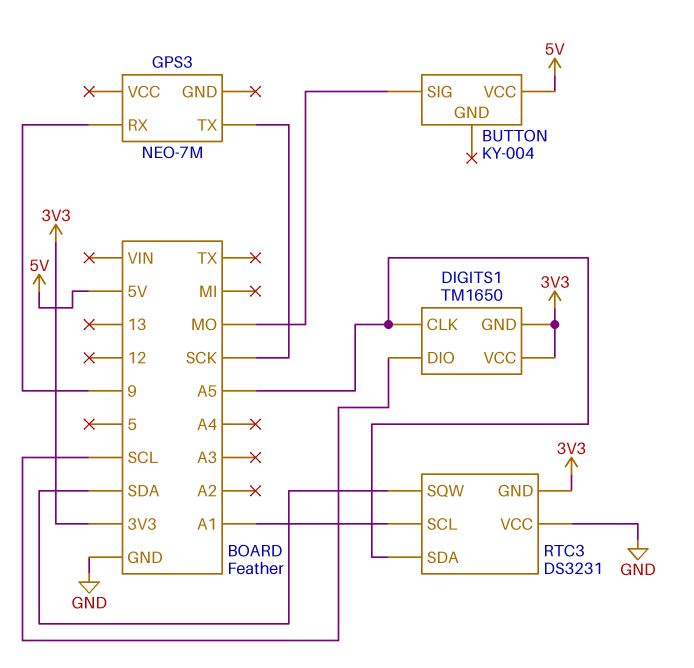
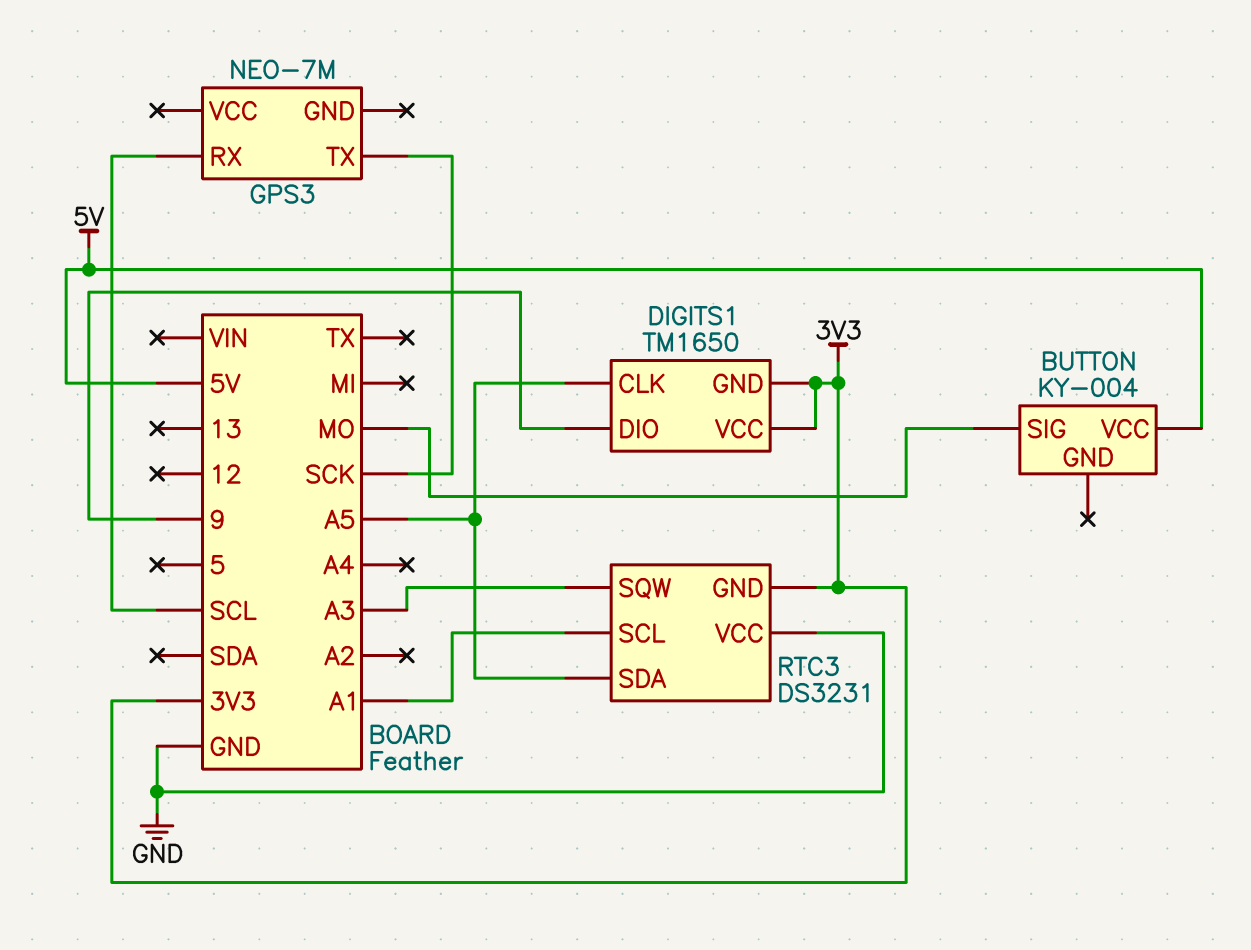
DIGITS1 pin DIO: SCL -> 9
GPS3 pin RX: 9 -> SCL
RTC3 pin SQW: SDA -> A3

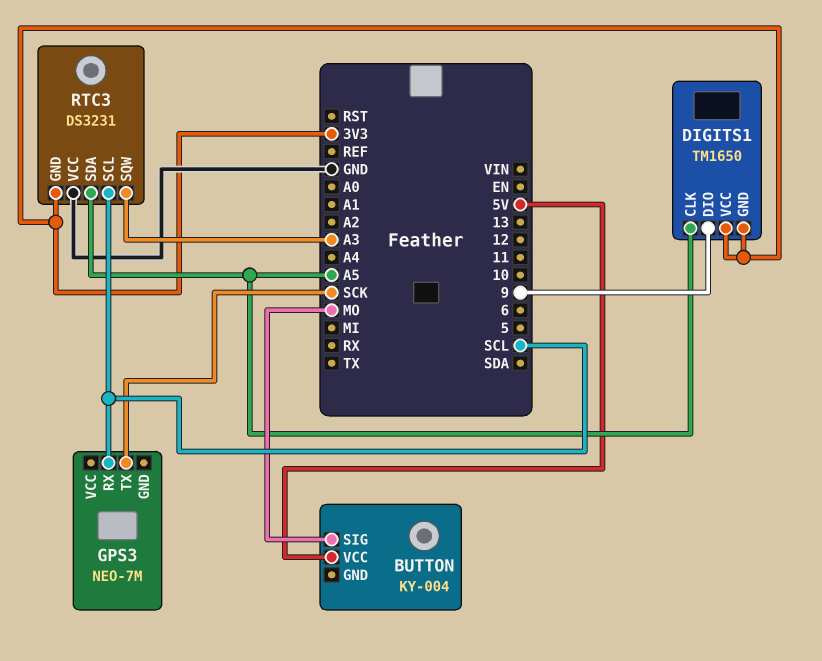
RTC3 pin SCL: A1 -> SCL

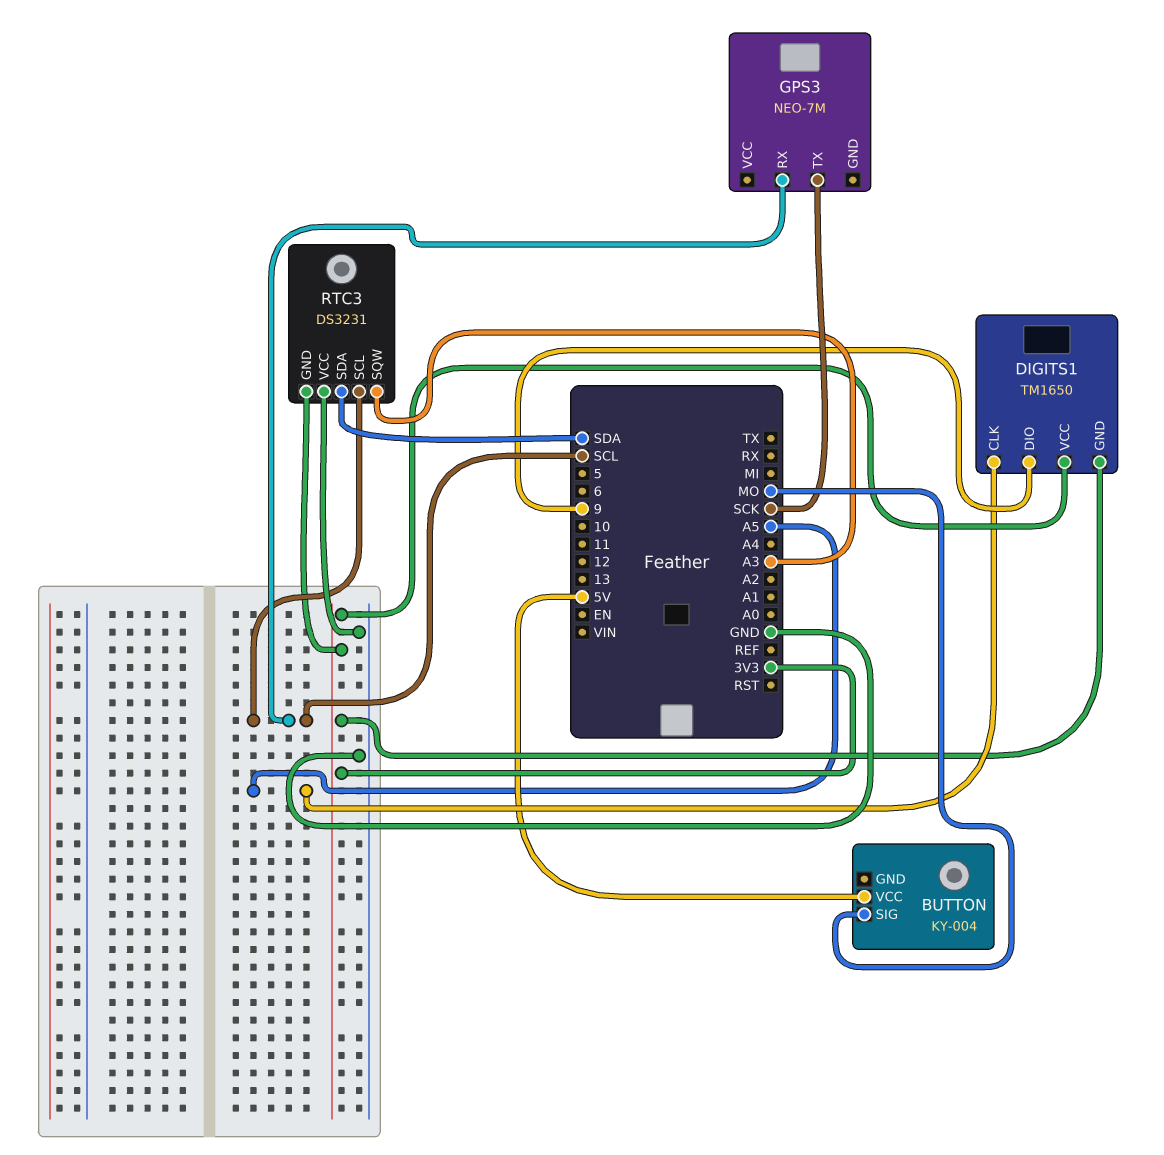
RTC3 pin SDA: A5 -> SDA

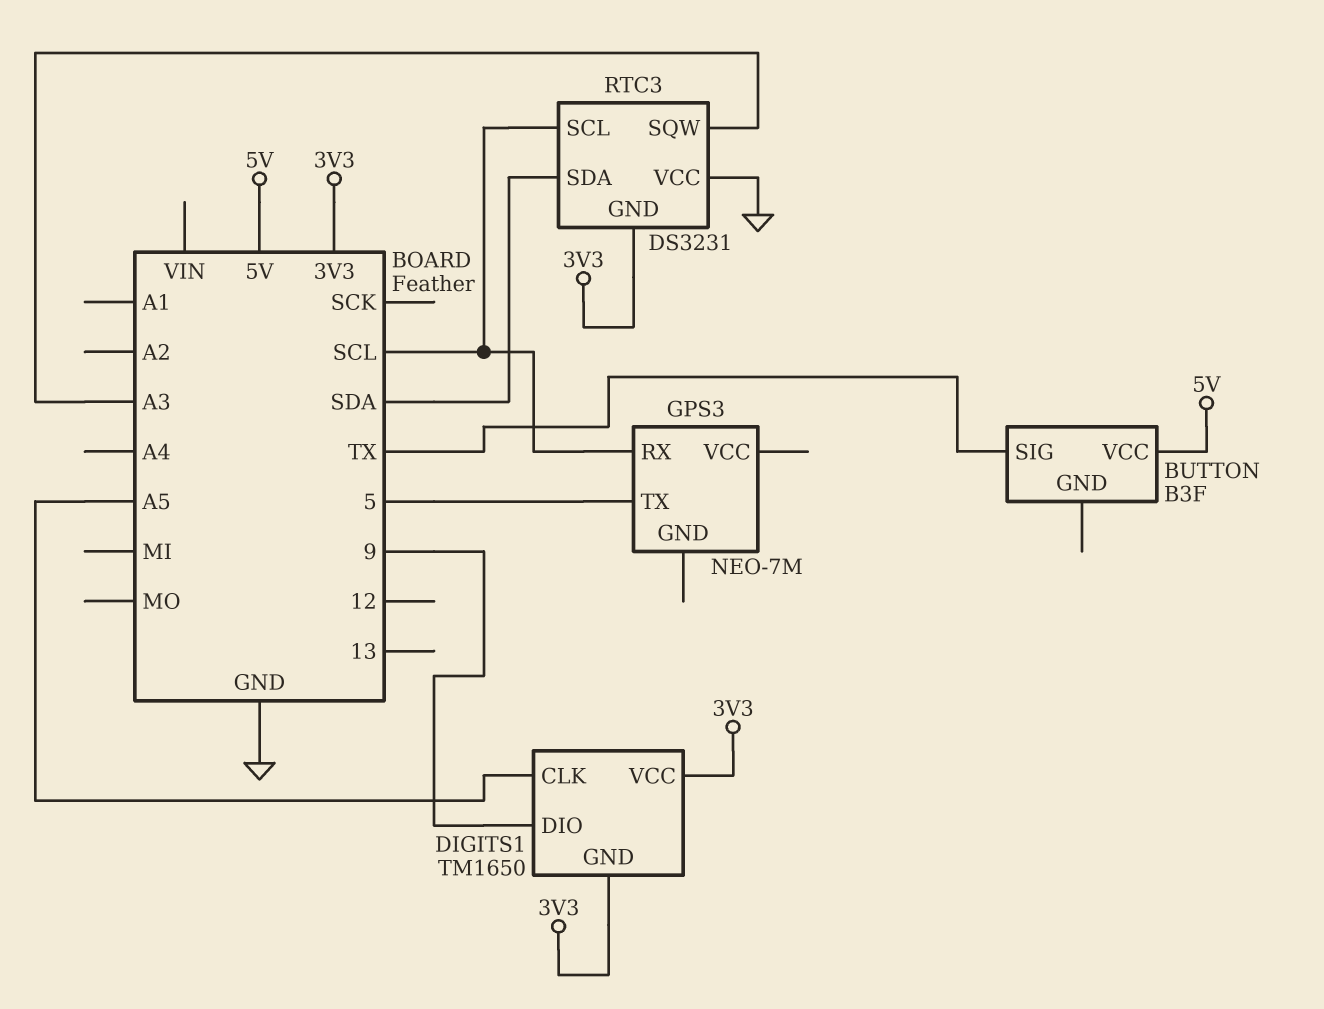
BUTTON: KY-004 -> B3F
BUTTON pin SIG: MO -> TX
GPS3 pin TX: SCK -> 5

